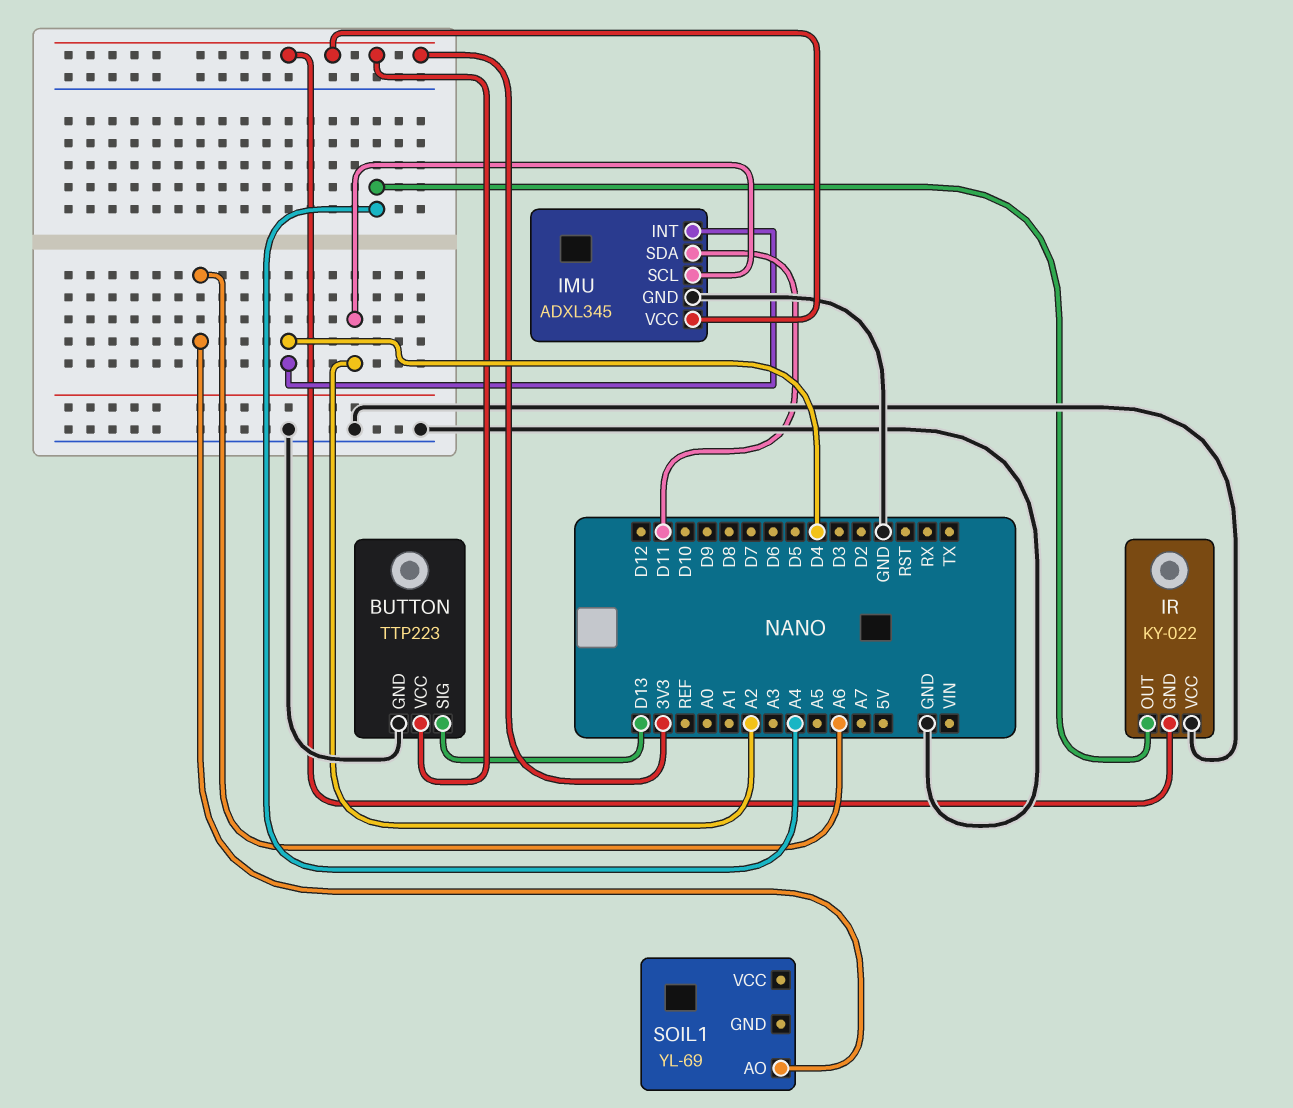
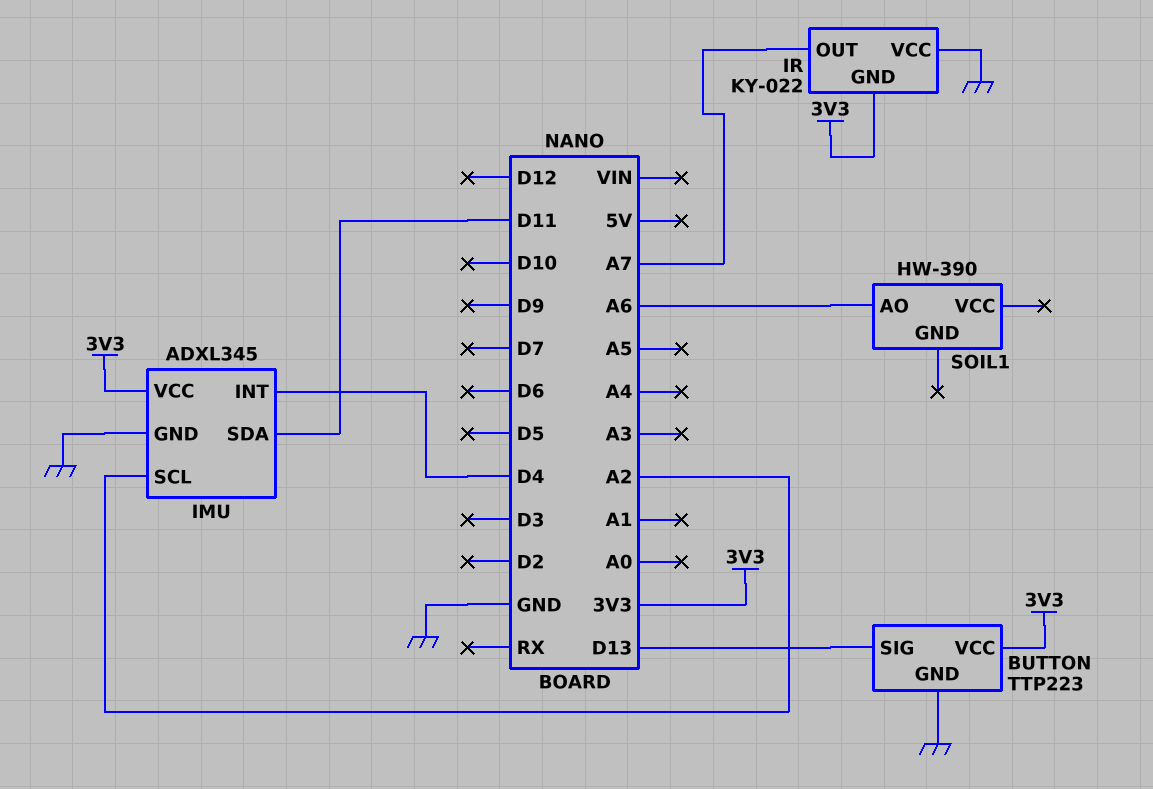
IR pin OUT: A4 -> A7
SOIL1: YL-69 -> HW-390

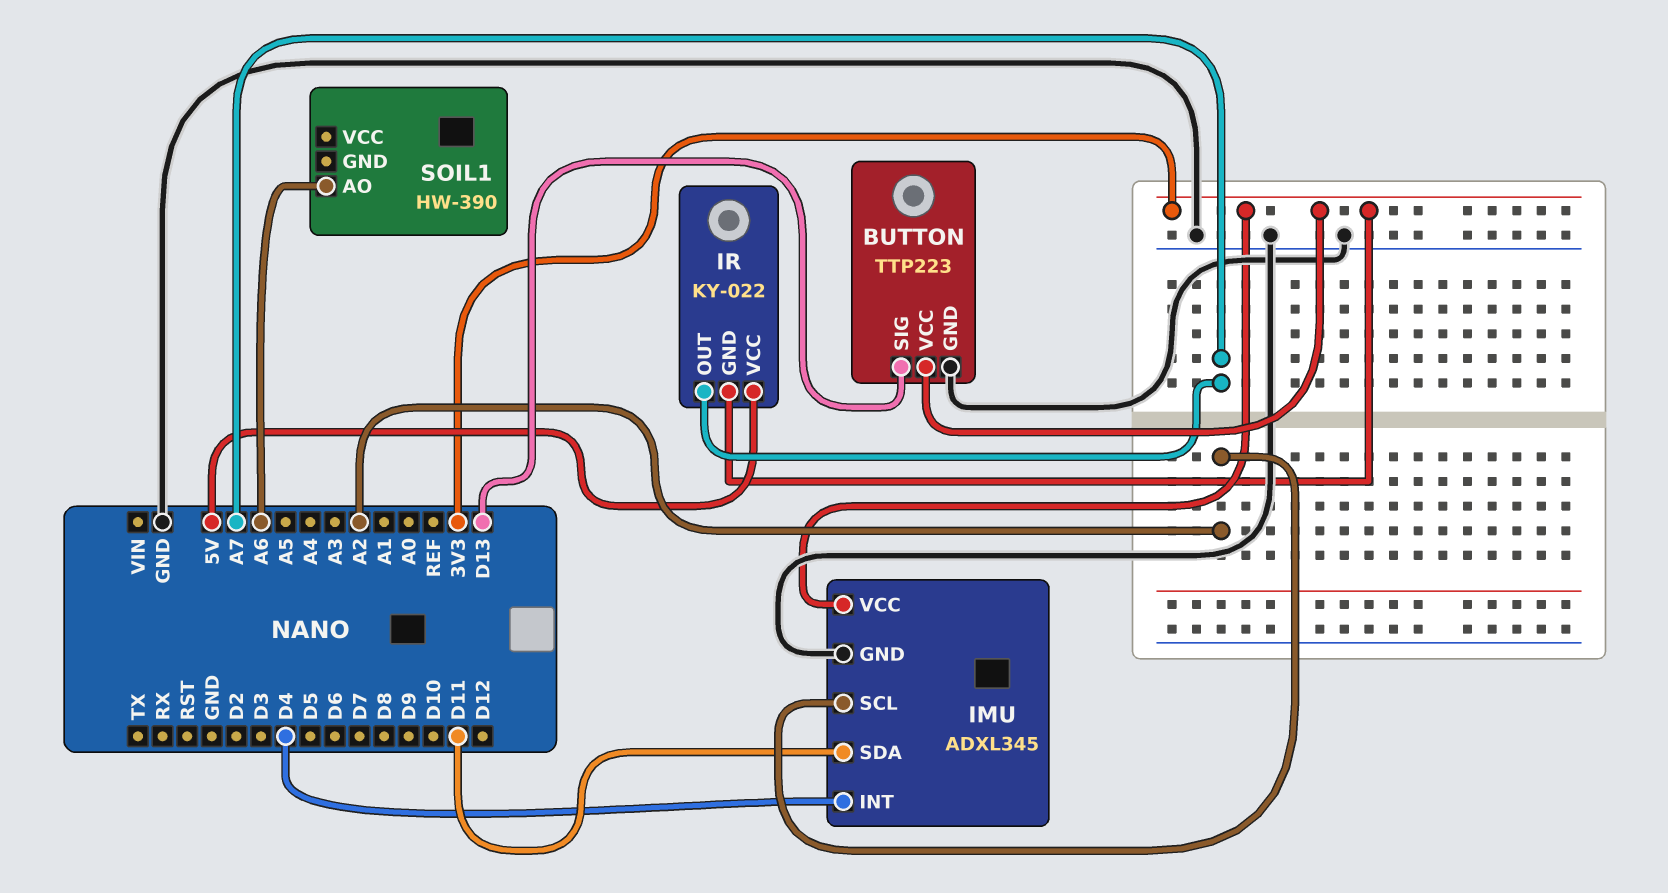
IR pin VCC: GND -> 5V

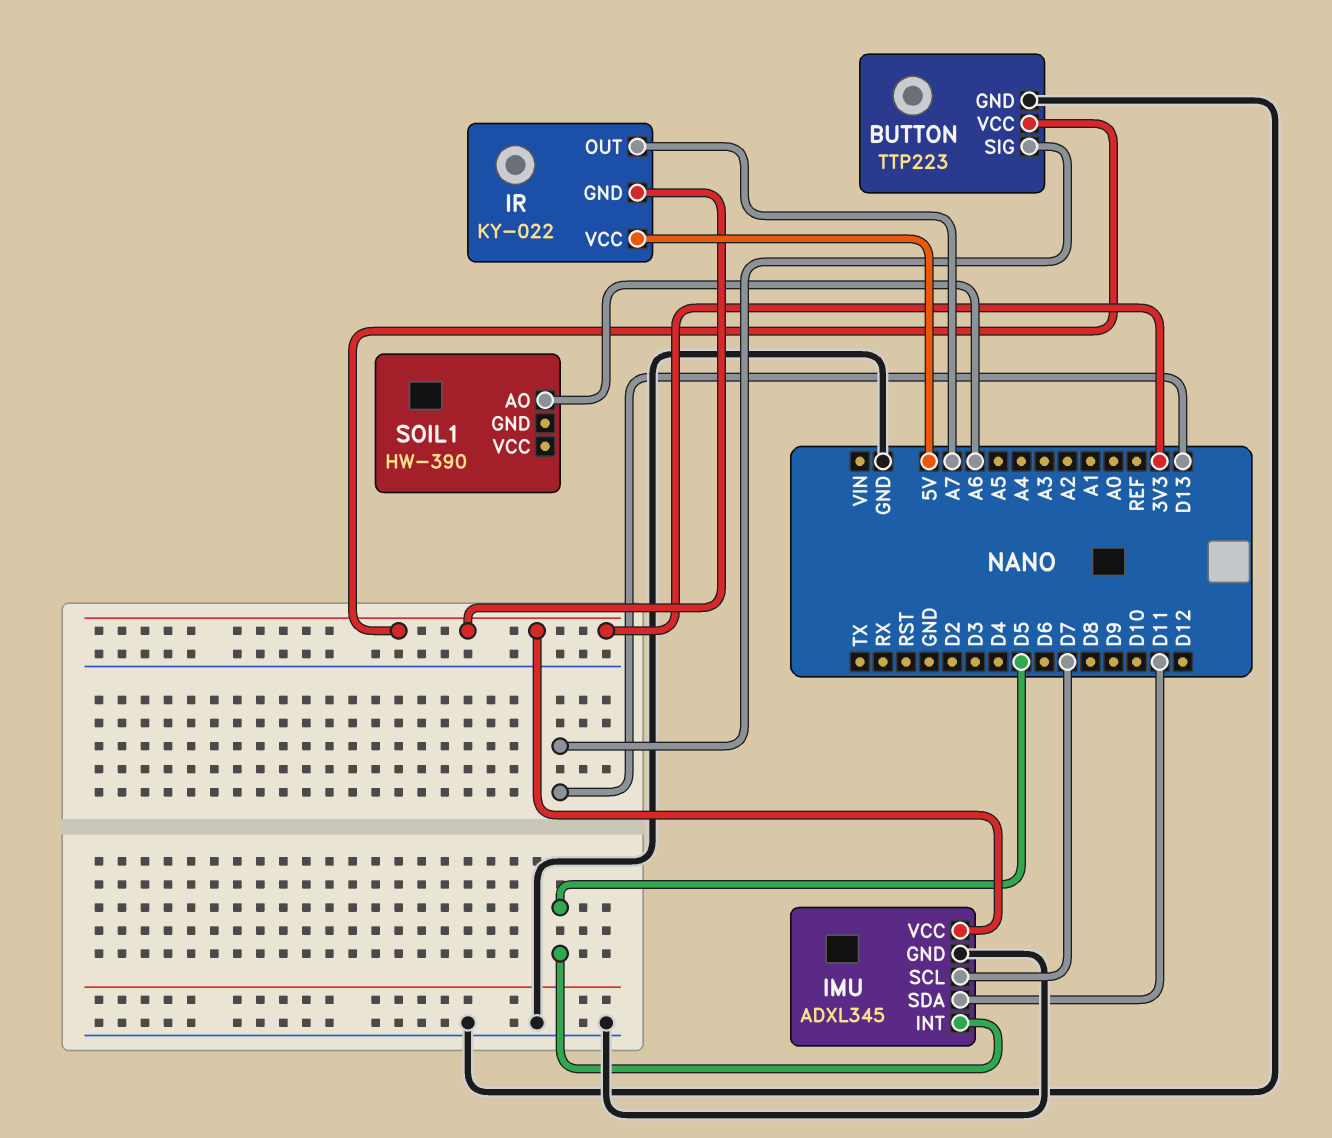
IMU pin INT: D4 -> D5
IMU pin SCL: A2 -> D7

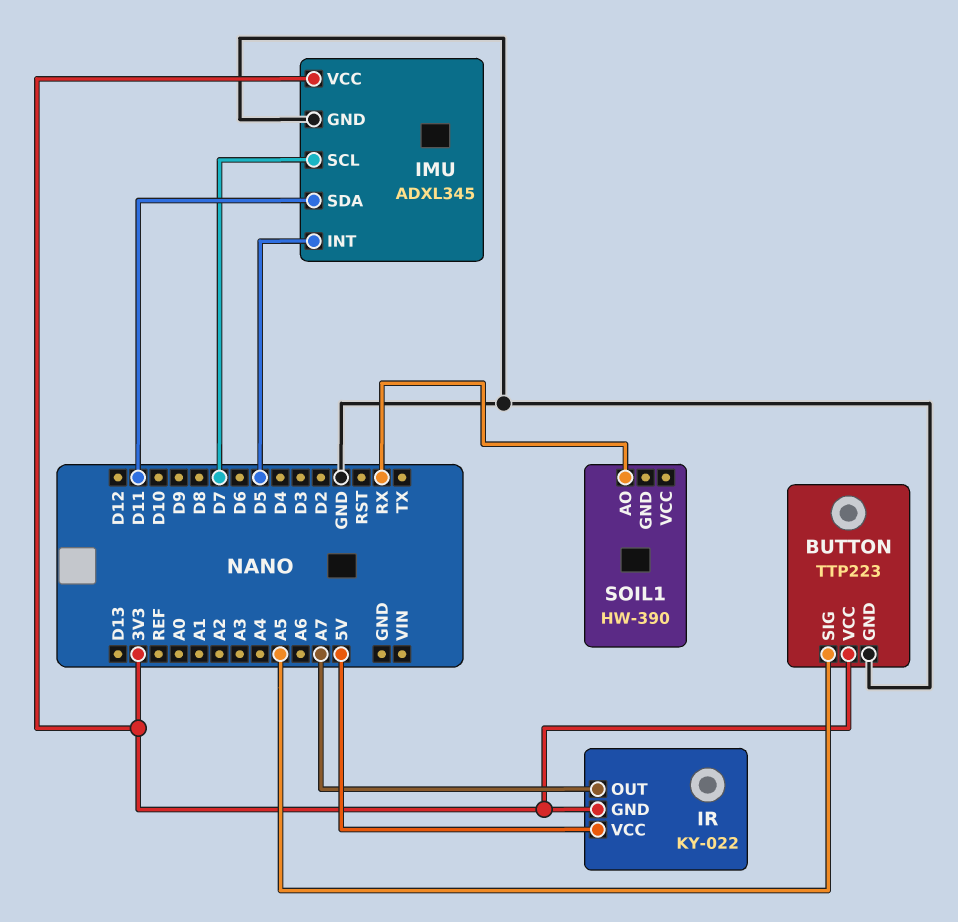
BUTTON pin SIG: D13 -> A5
SOIL1 pin AO: A6 -> RX

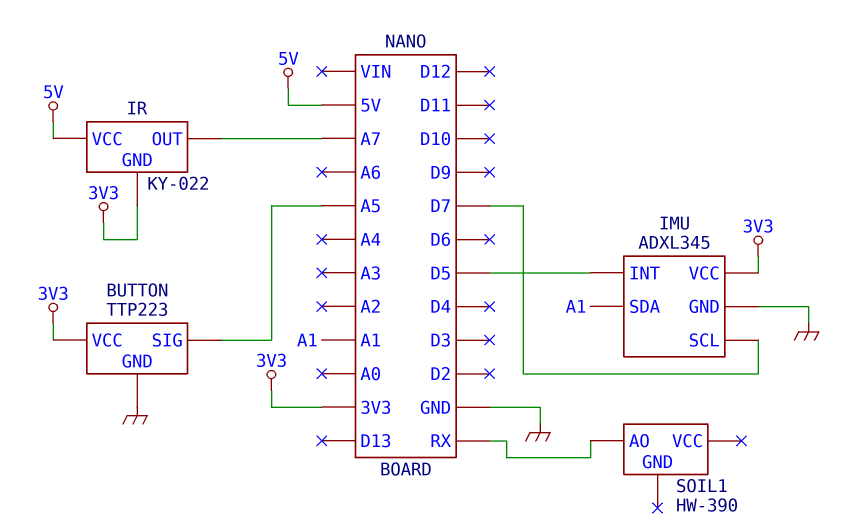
IMU pin SDA: D11 -> A1

